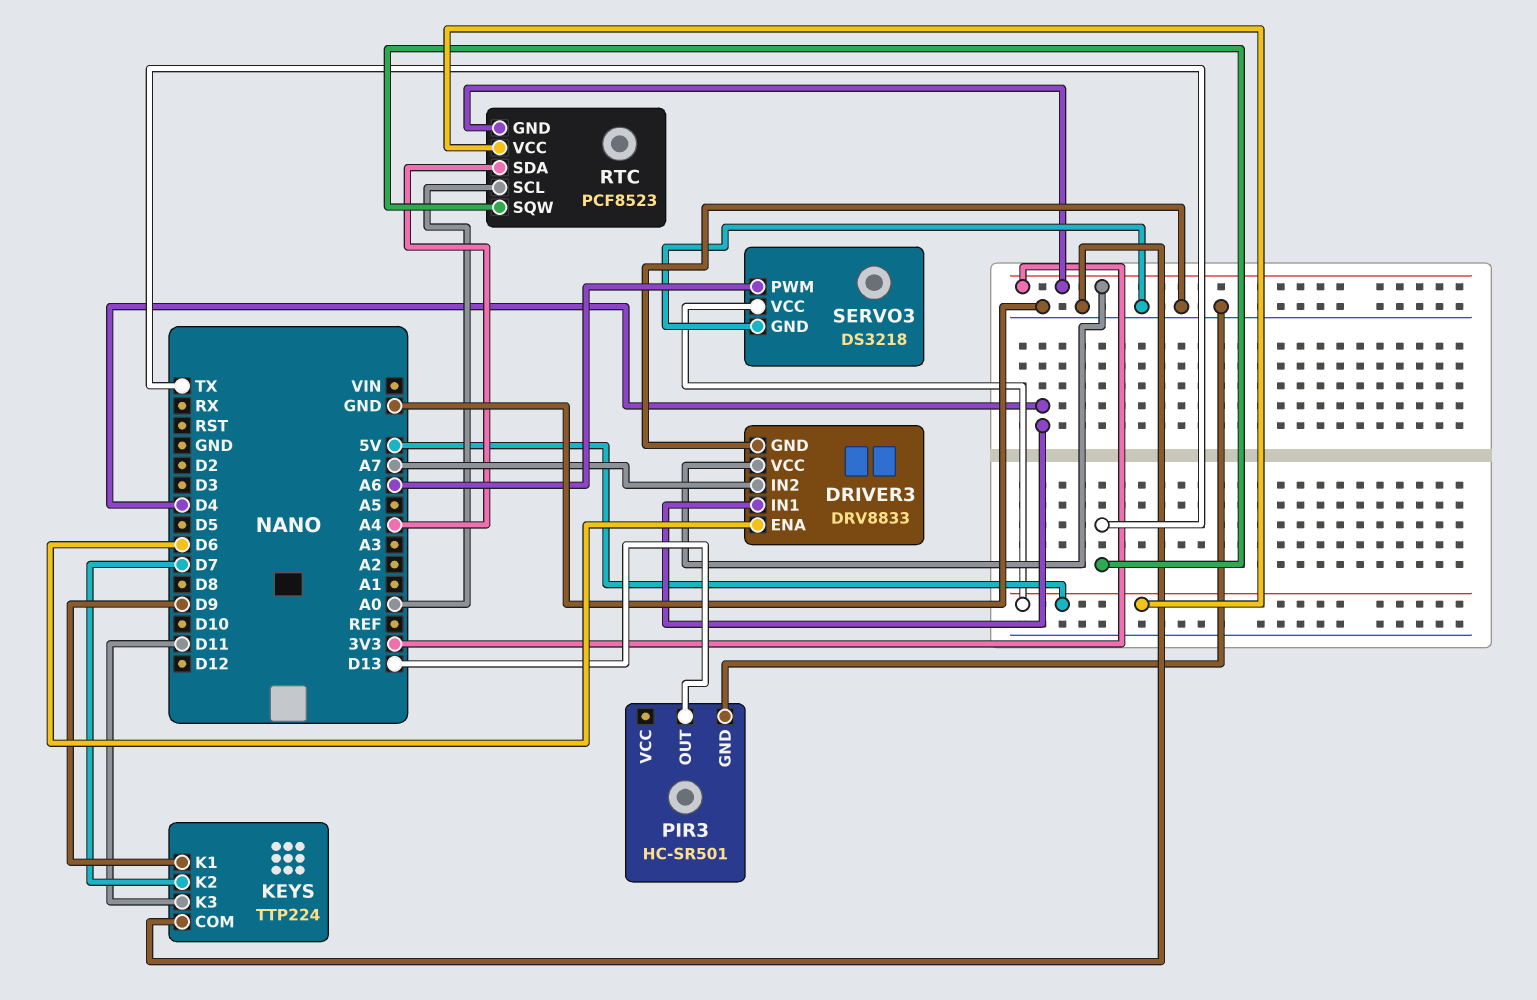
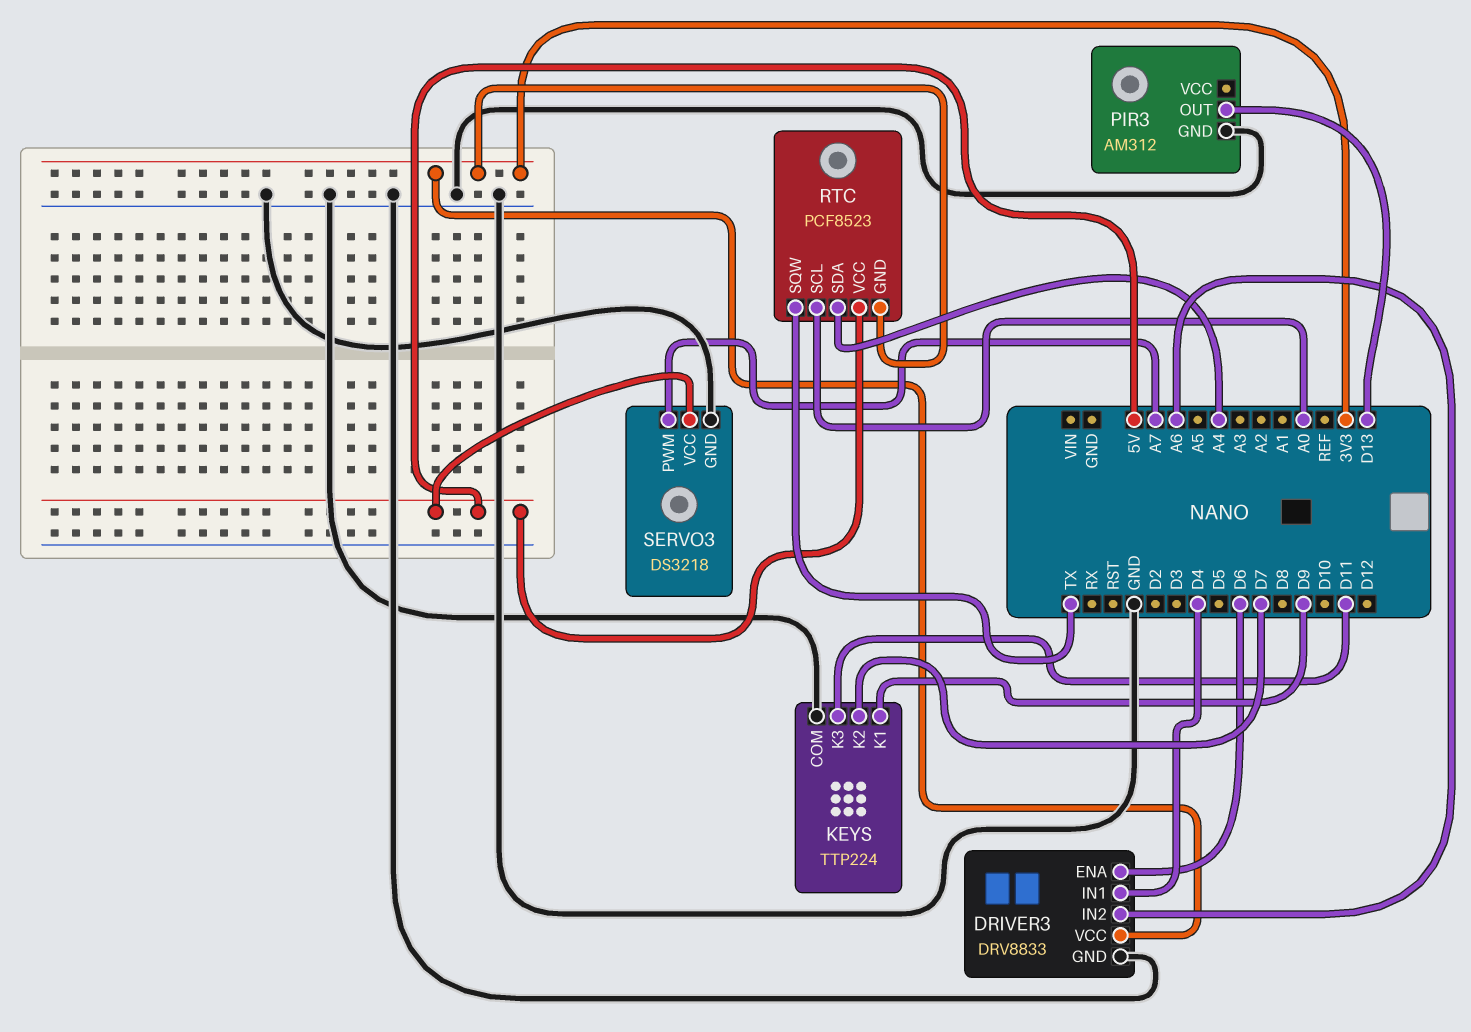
DRIVER3 pin IN2: A7 -> A6
PIR3: HC-SR501 -> AM312
SERVO3 pin PWM: A6 -> A7

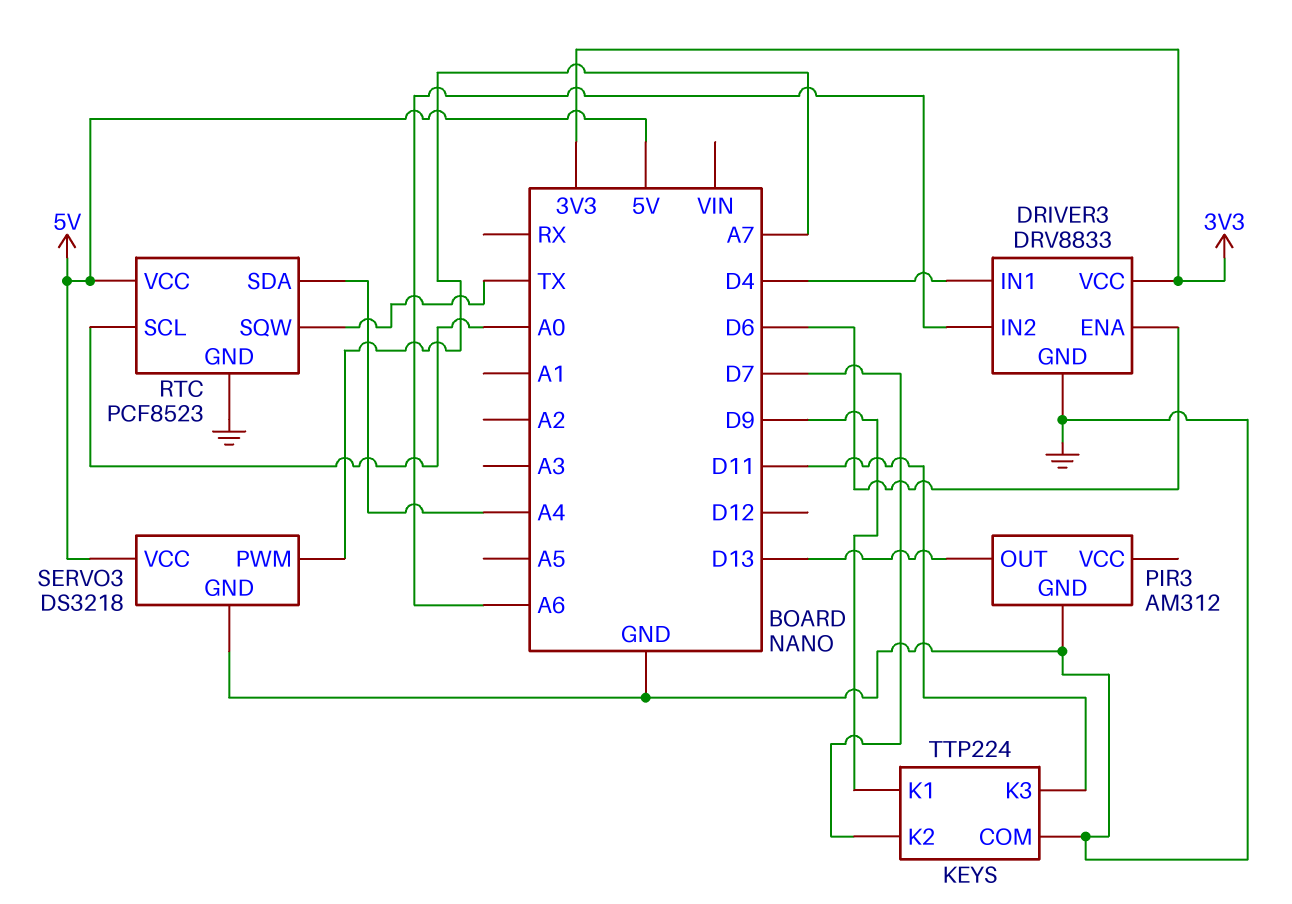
RTC pin GND: 3V3 -> GND

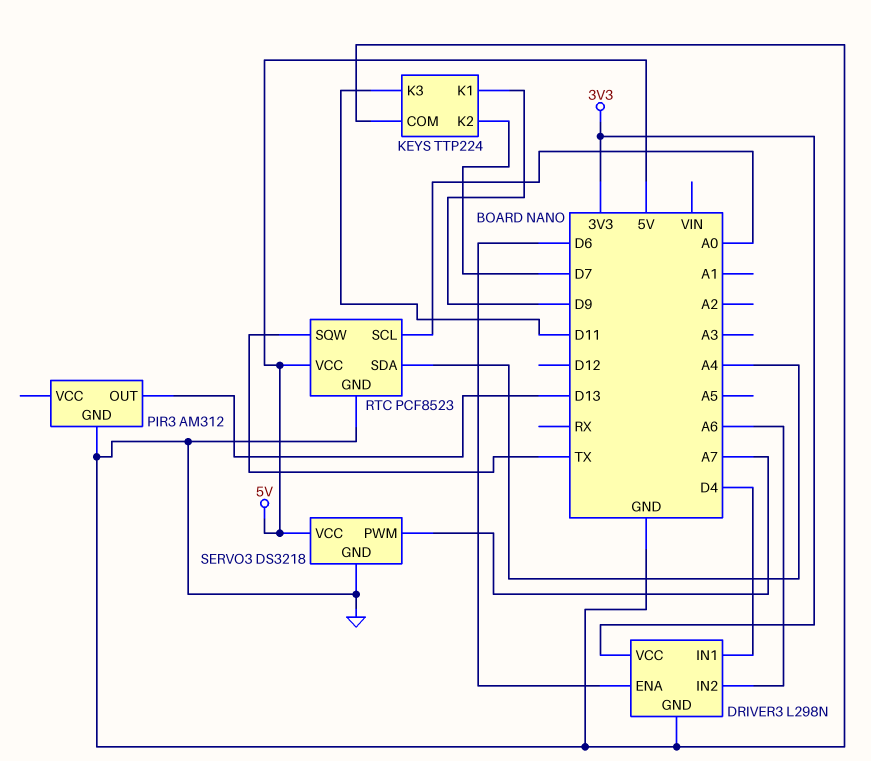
DRIVER3: DRV8833 -> L298N

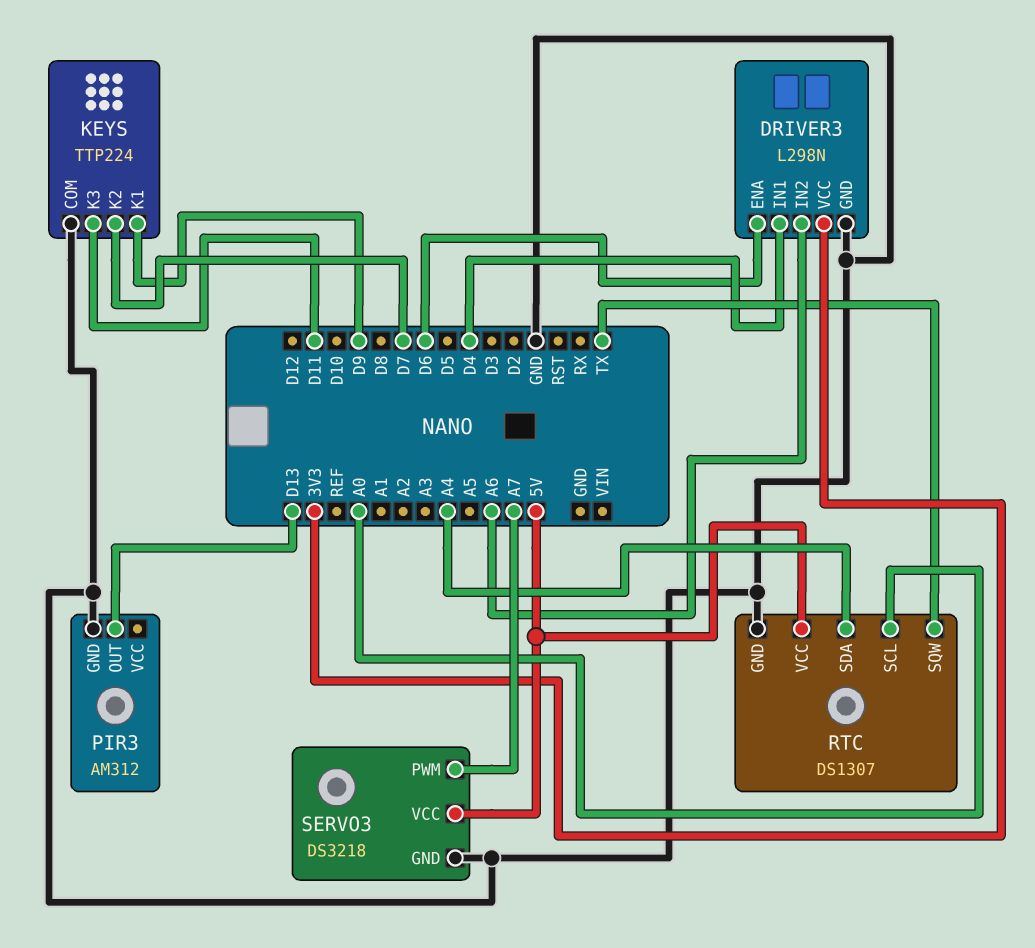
RTC: PCF8523 -> DS1307

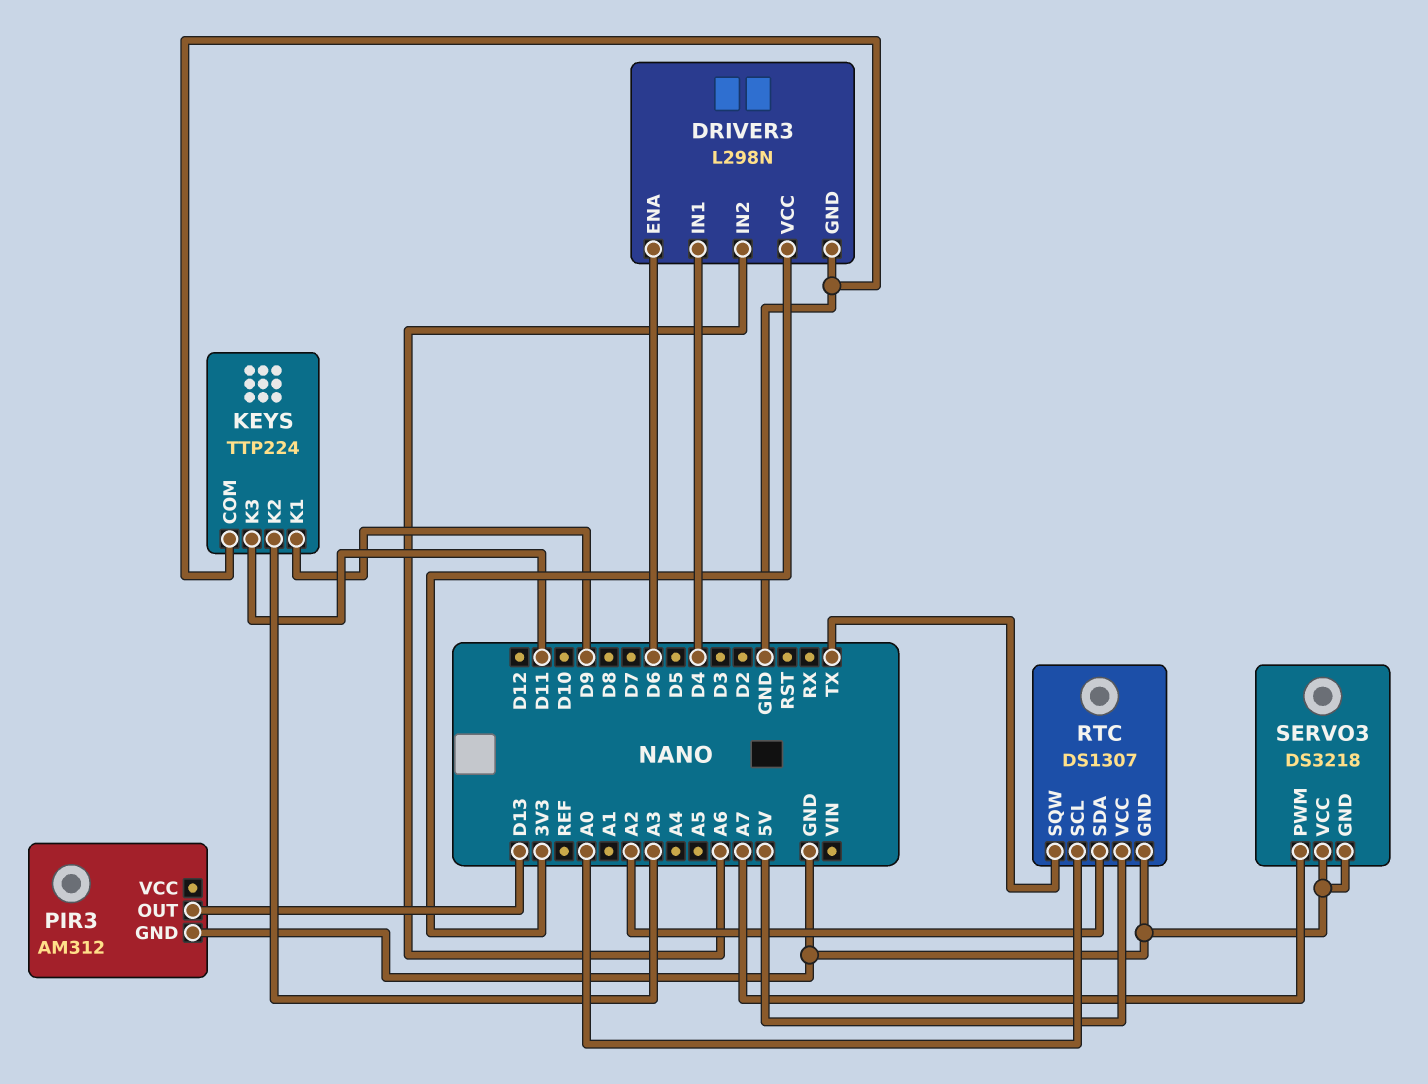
KEYS pin K2: D7 -> A3
RTC pin SDA: A4 -> A2
SERVO3 pin VCC: 5V -> GND

